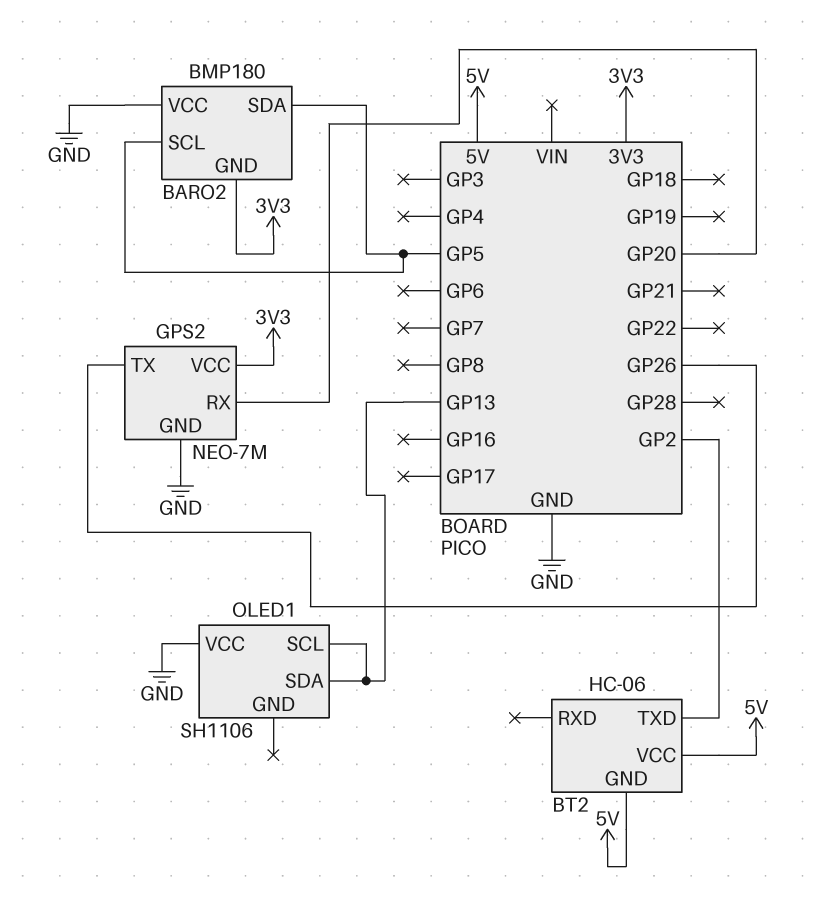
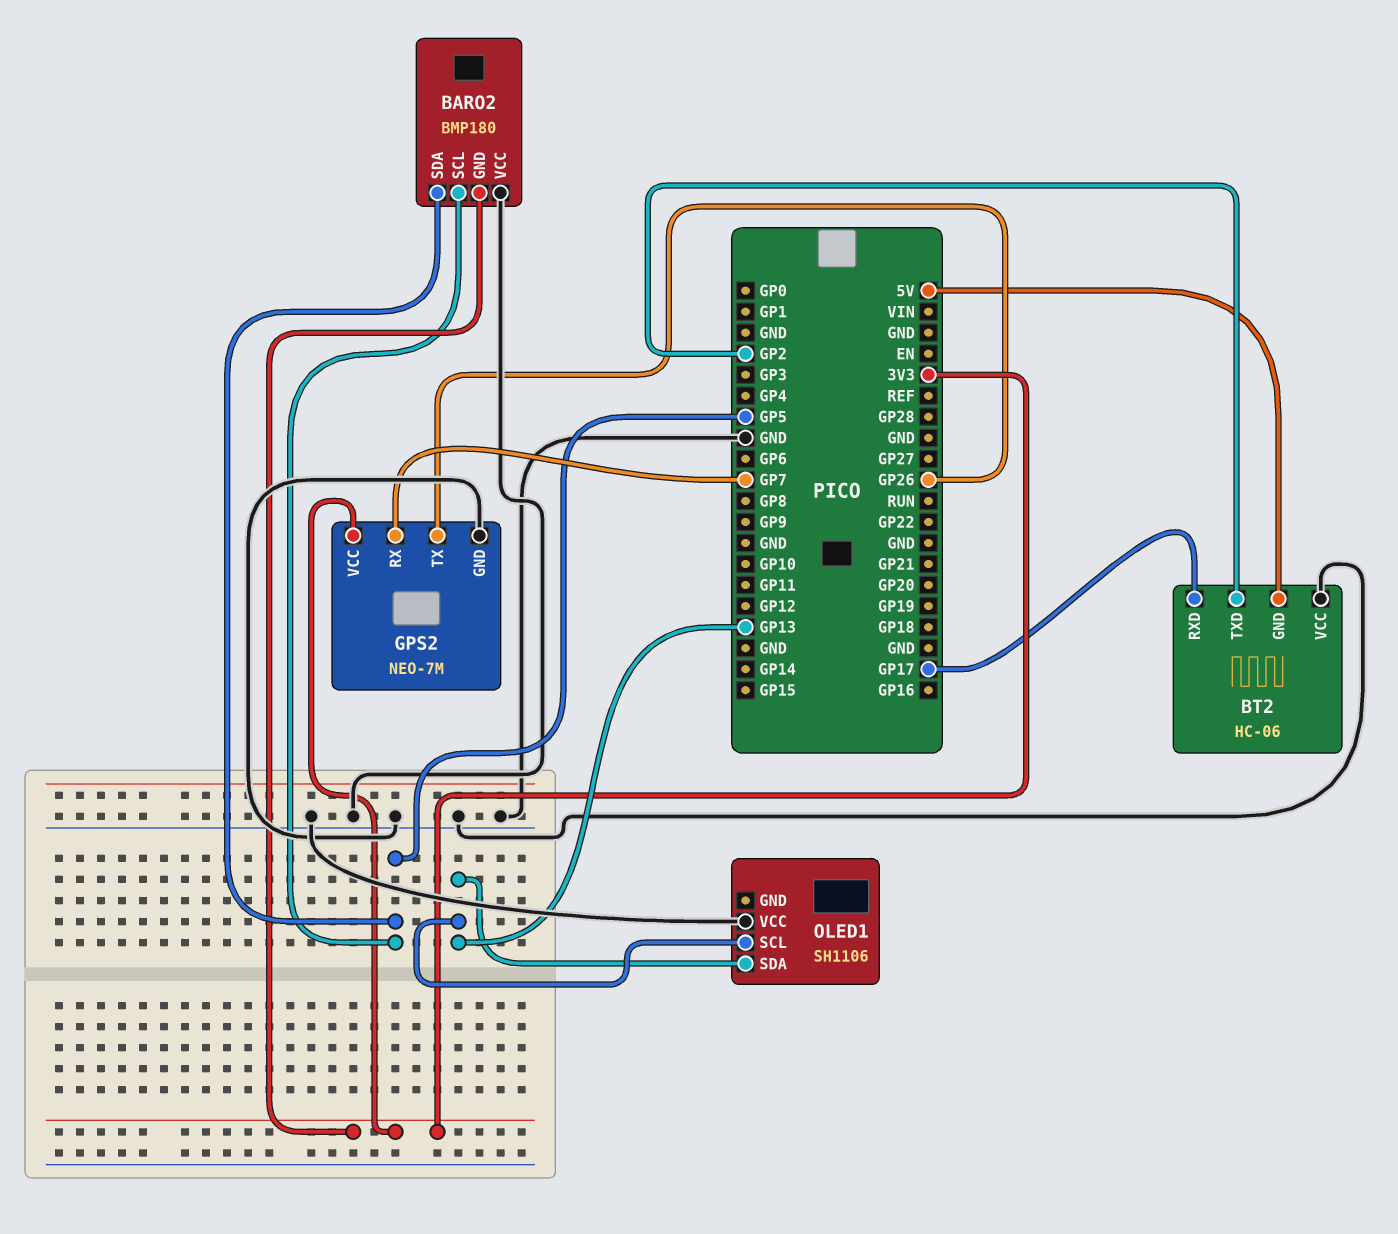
BT2 pin RXD: none -> GP17
BT2 pin VCC: 5V -> GND
GPS2 pin RX: GP20 -> GP7

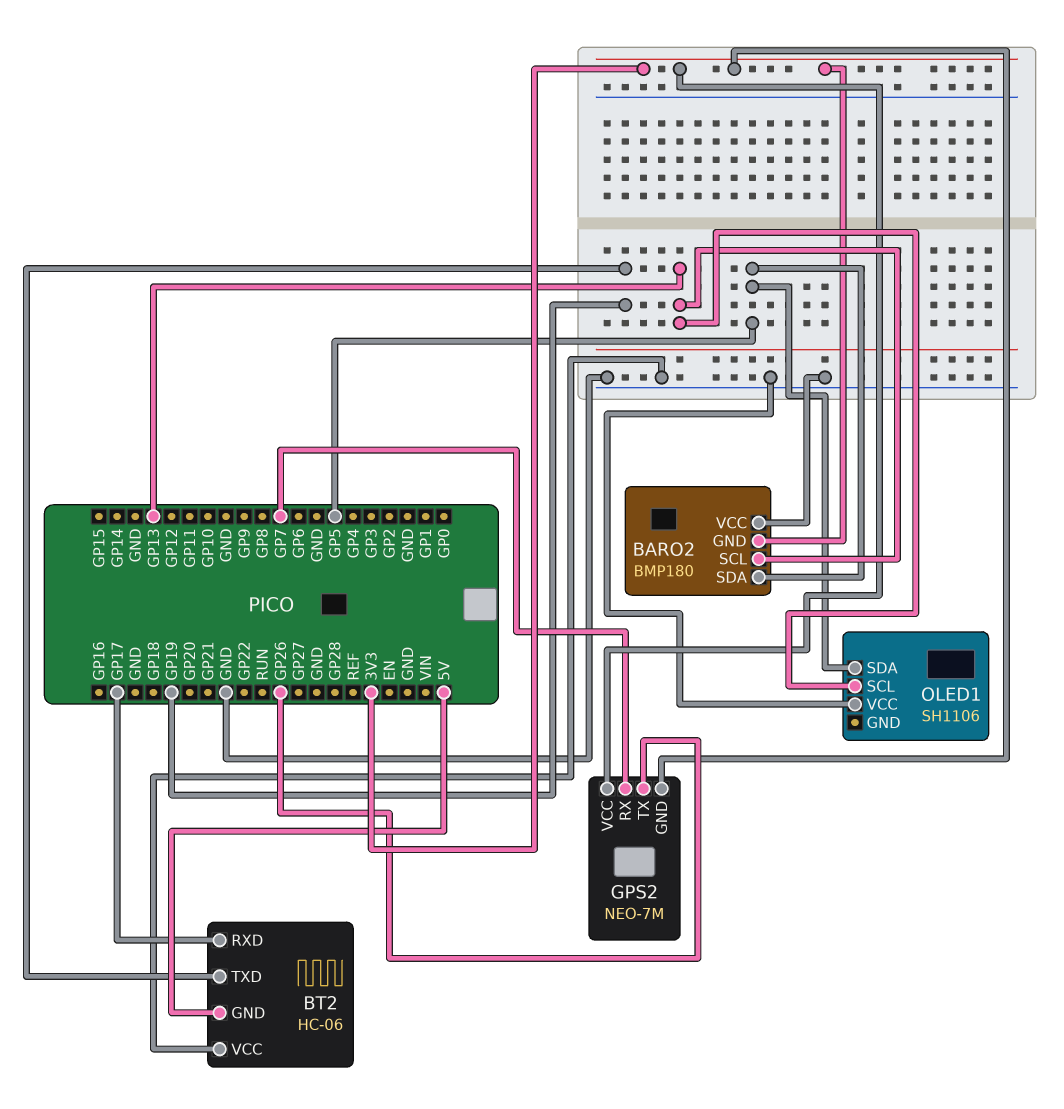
BARO2 pin SCL: GP5 -> GP13
BT2 pin TXD: GP2 -> GP19
GPS2 pin GND: GND -> 3V3
OLED1 pin SDA: GP13 -> GP5

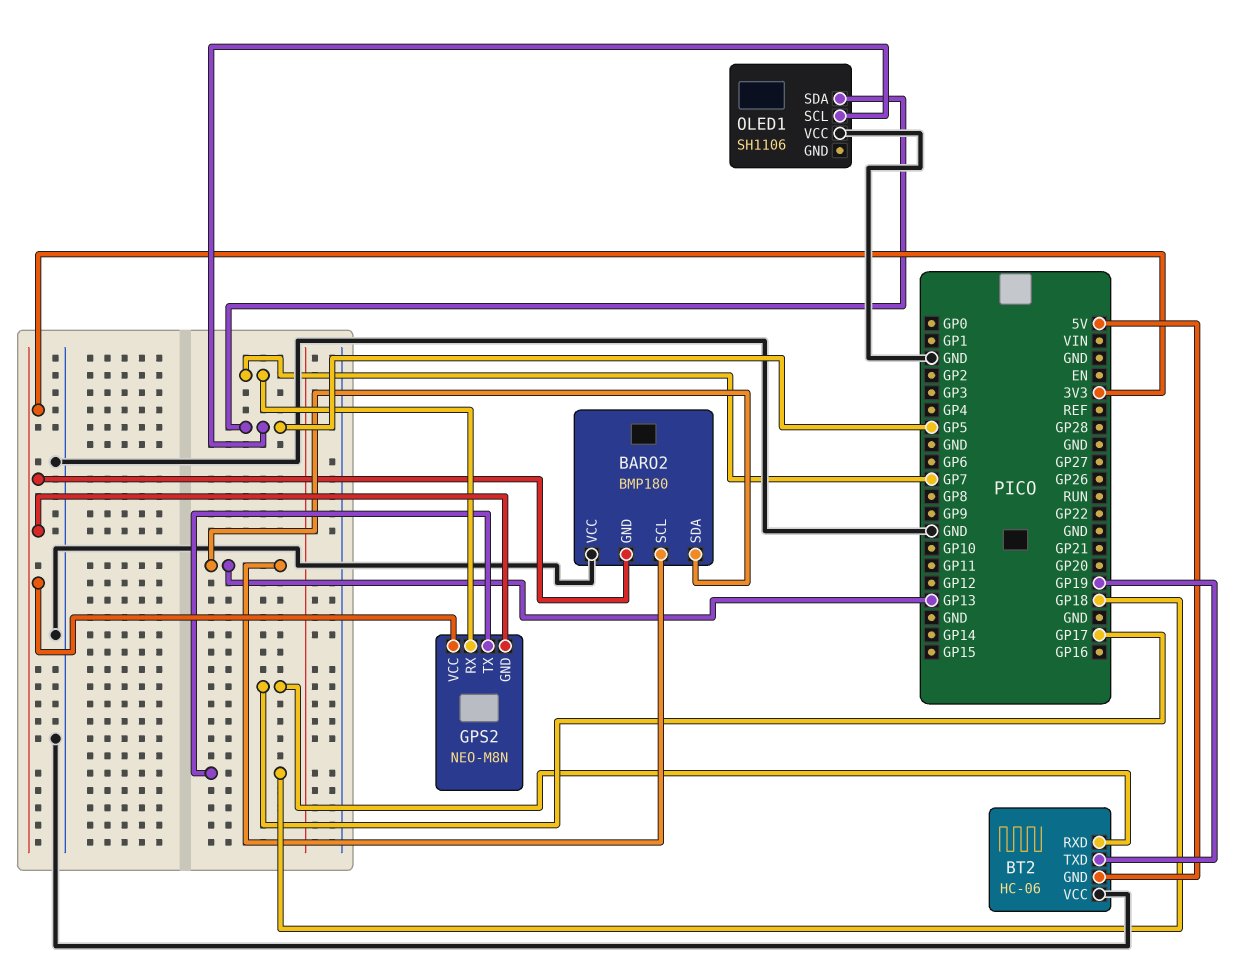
BARO2 pin SDA: GP5 -> GP13
GPS2: NEO-7M -> NEO-M8N
GPS2 pin TX: GP26 -> GP18
OLED1 pin SCL: GP13 -> GP5

